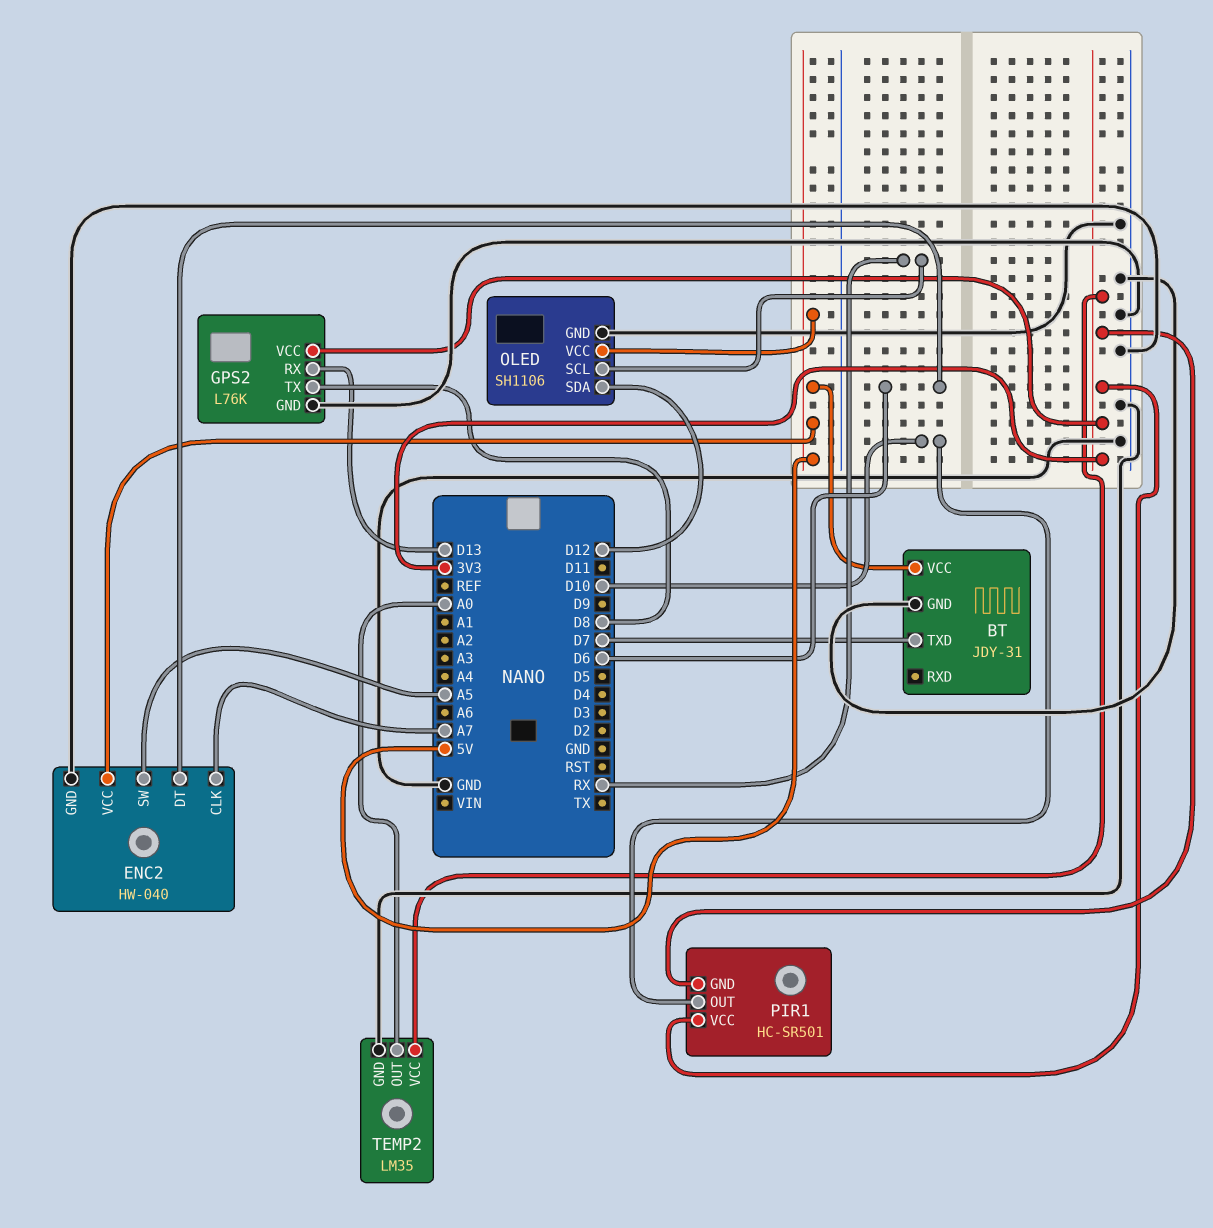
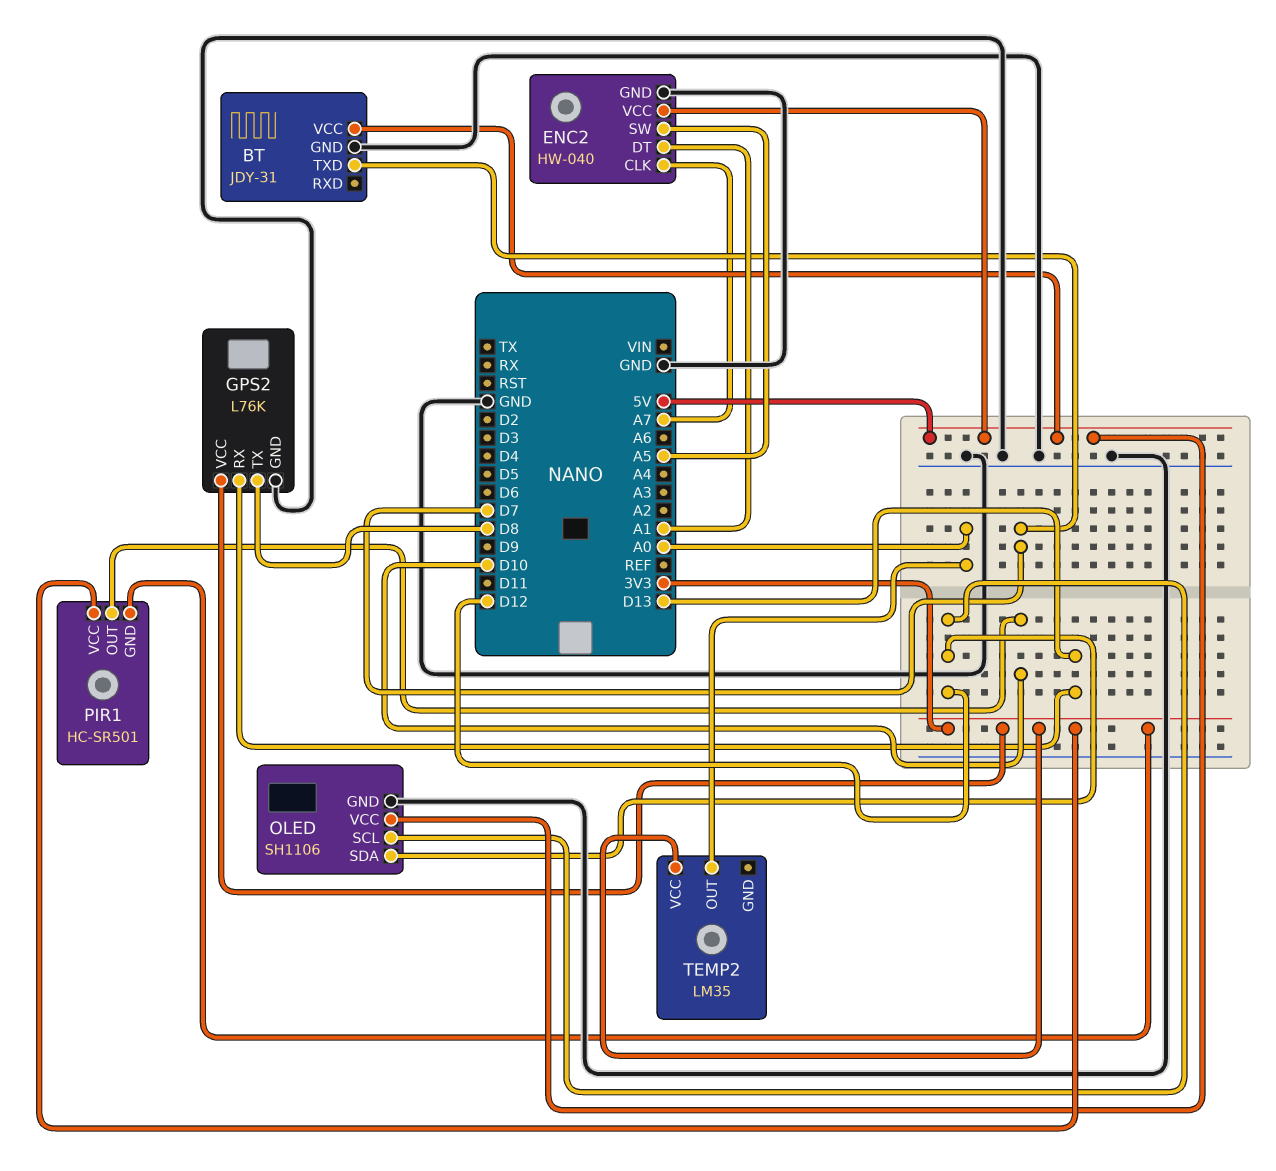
ENC2 pin DT: D6 -> A1
OLED pin SCL: RX -> D12
TEMP2 pin GND: GND -> none

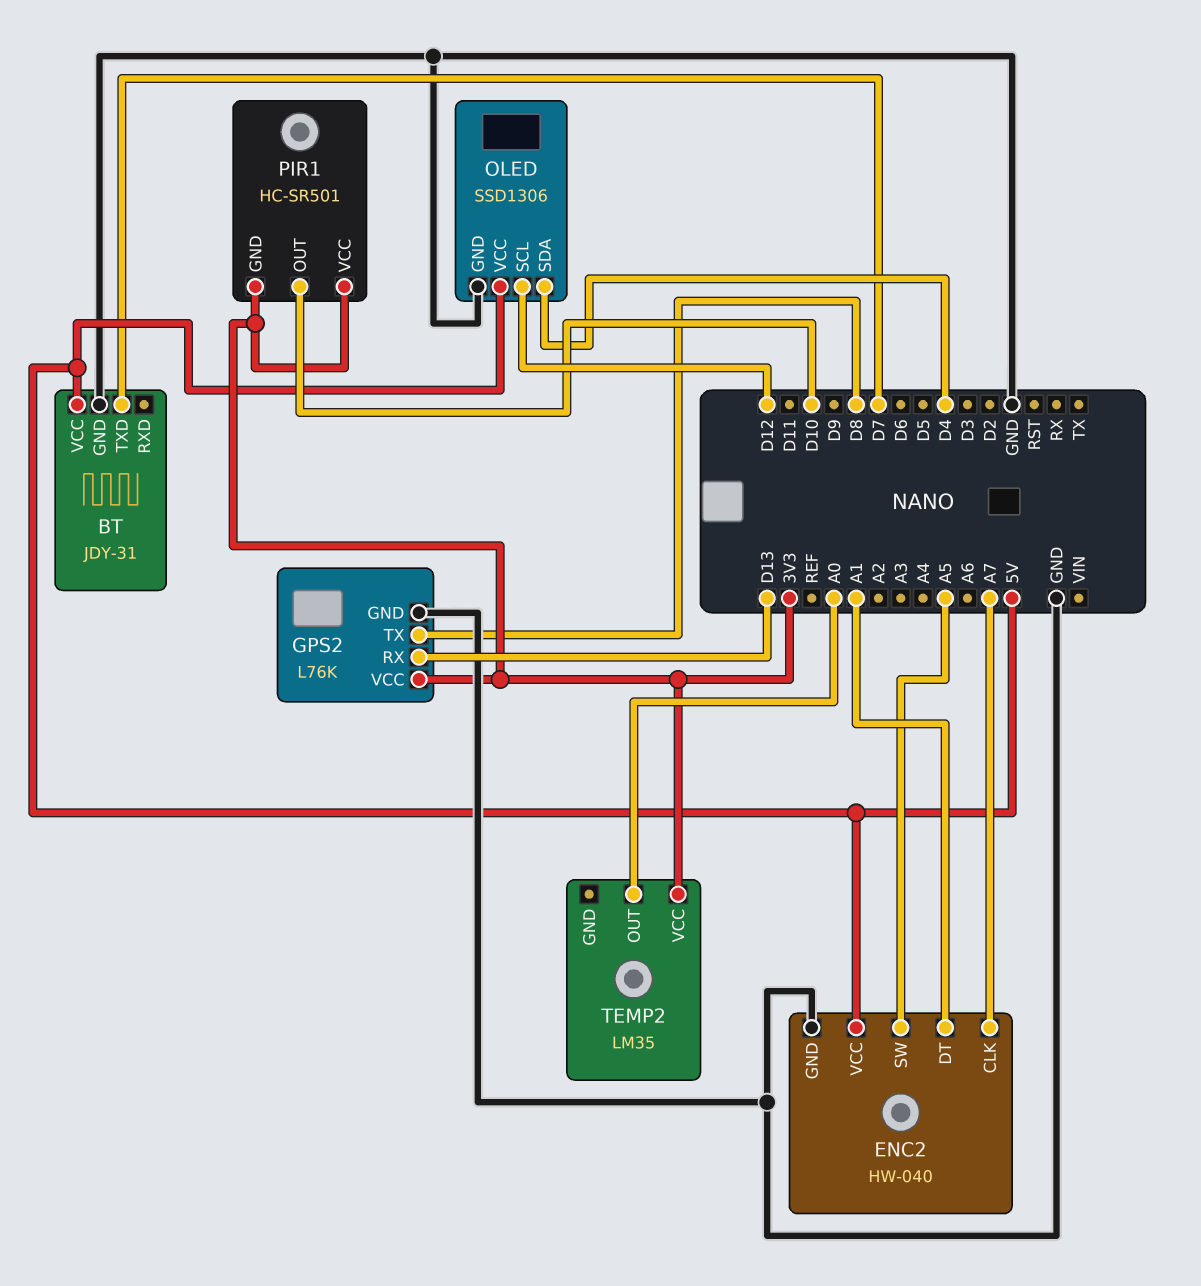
OLED: SH1106 -> SSD1306
OLED pin SDA: D12 -> D4

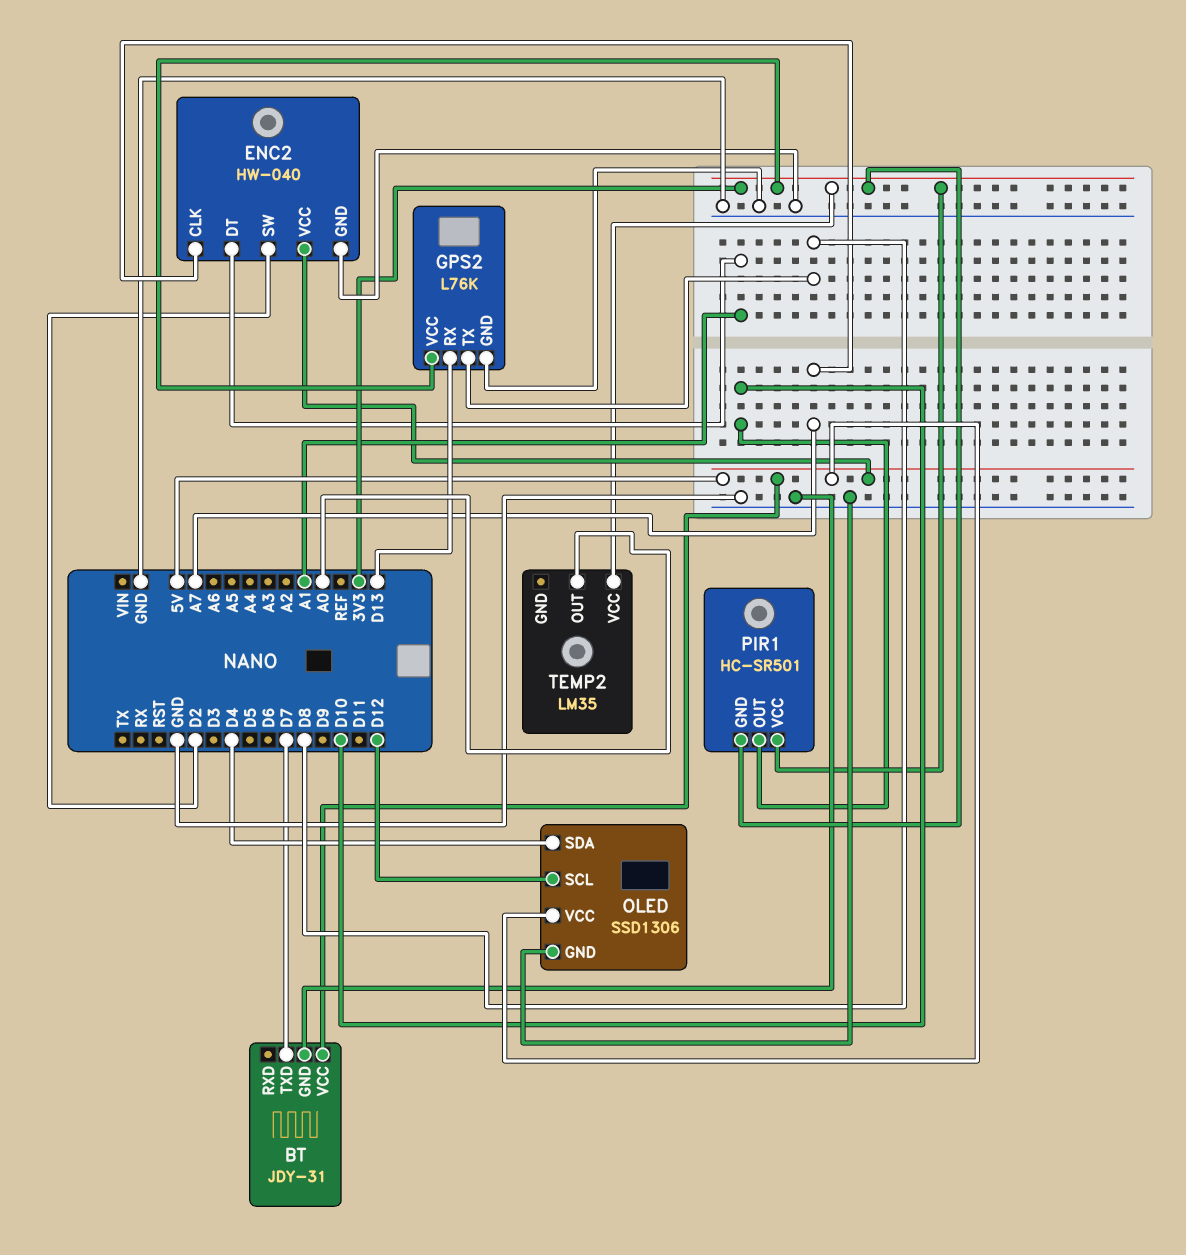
ENC2 pin SW: A5 -> D2

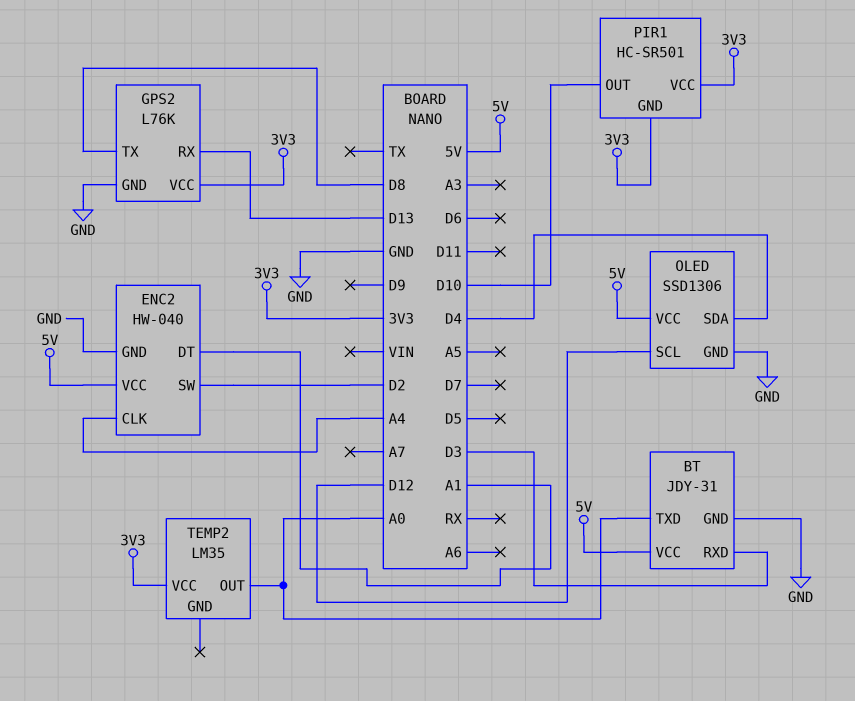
BT pin RXD: none -> D3
BT pin TXD: D7 -> A0
ENC2 pin CLK: A7 -> A4

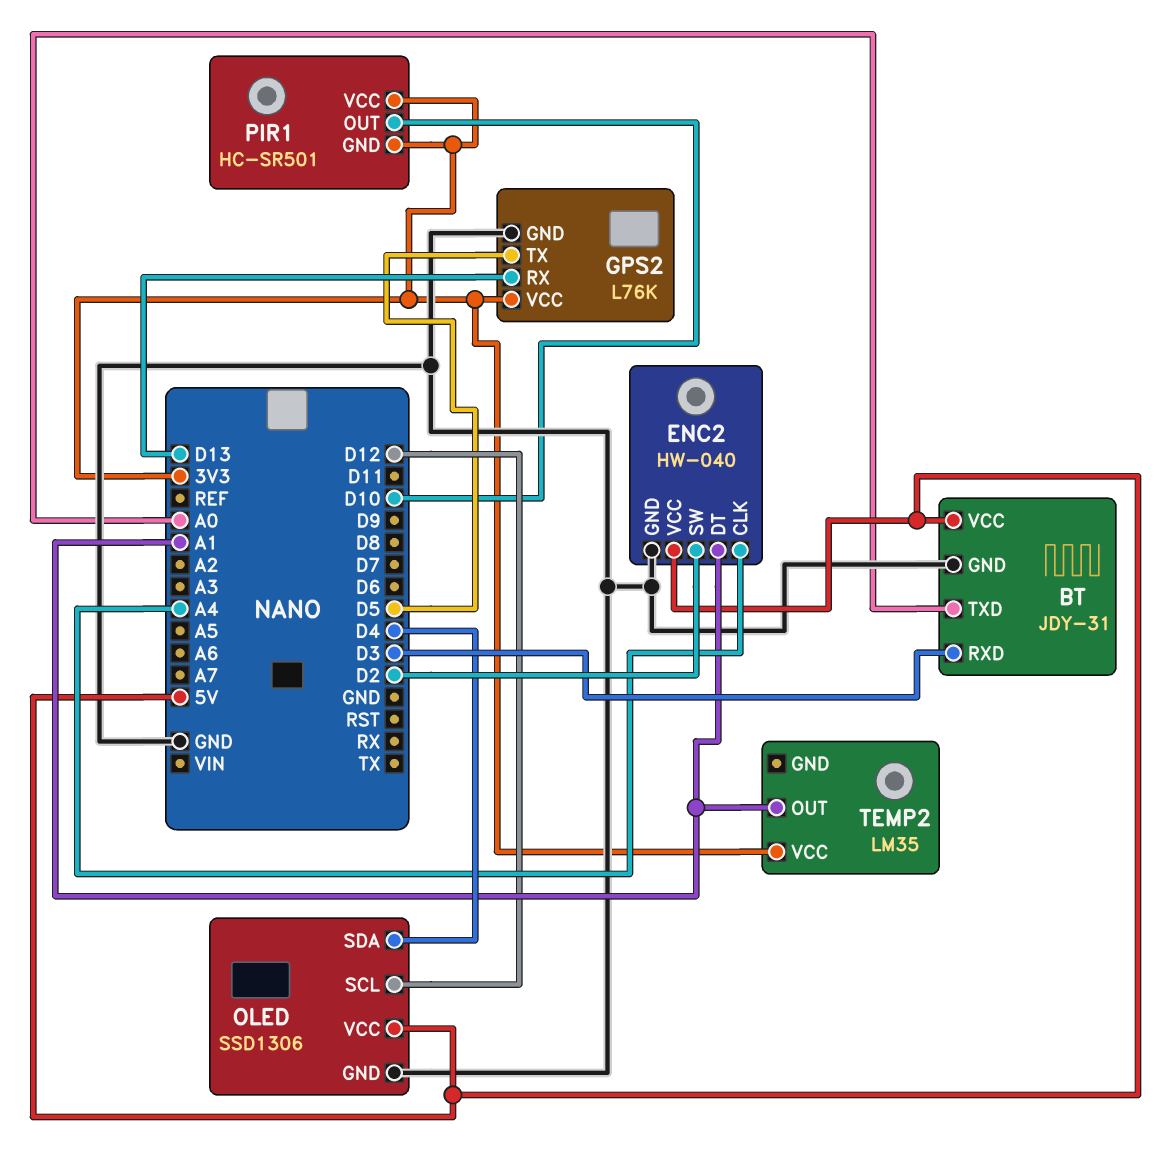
GPS2 pin TX: D8 -> D5
TEMP2 pin OUT: A0 -> A1

